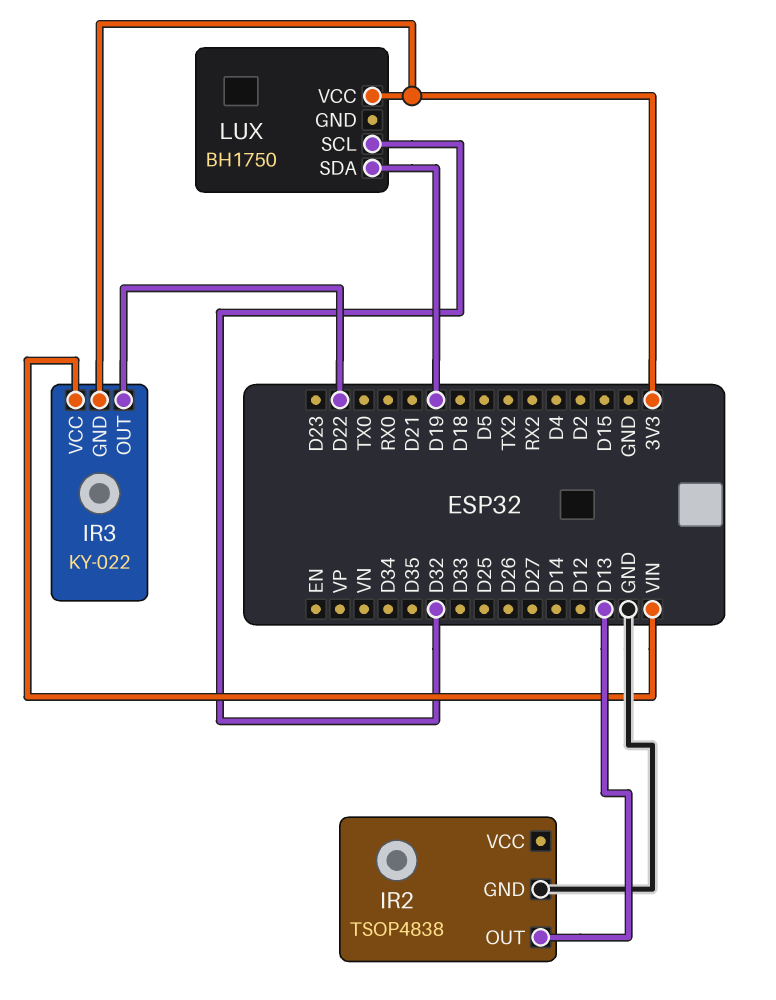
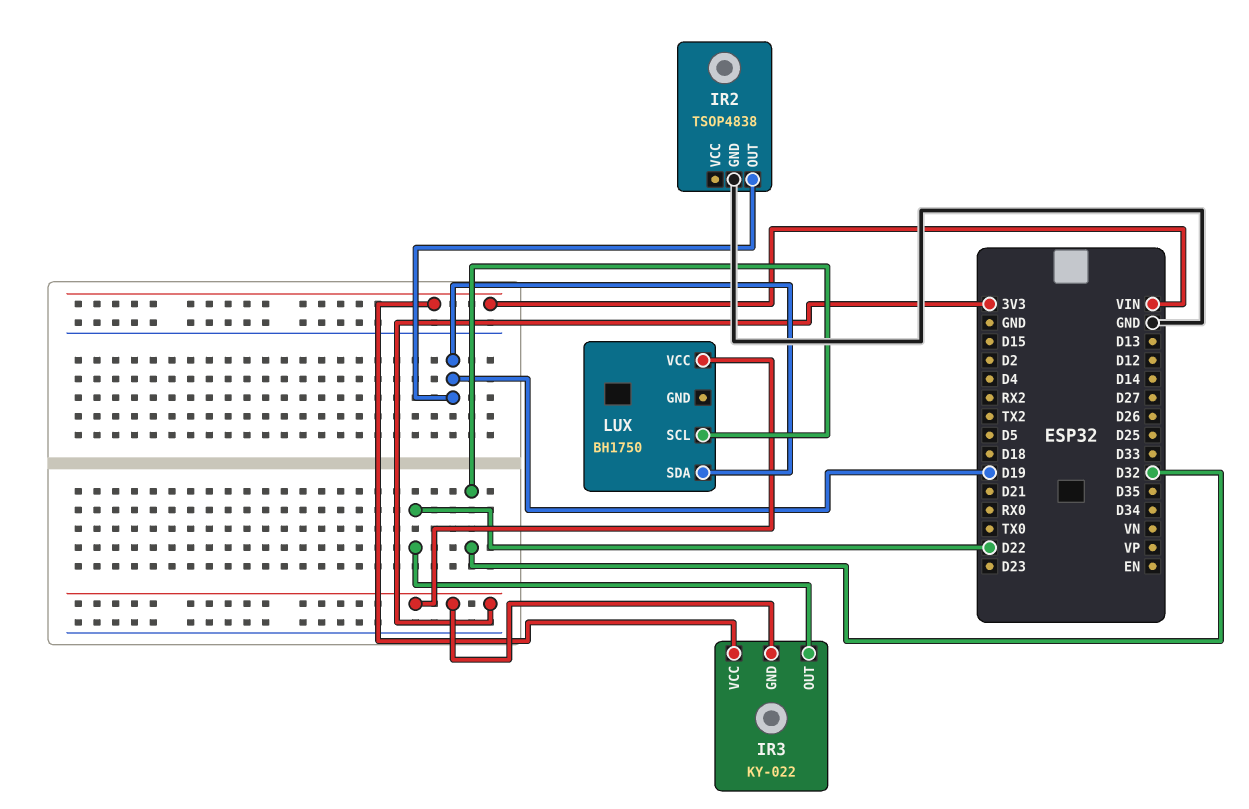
IR2 pin OUT: D13 -> D19

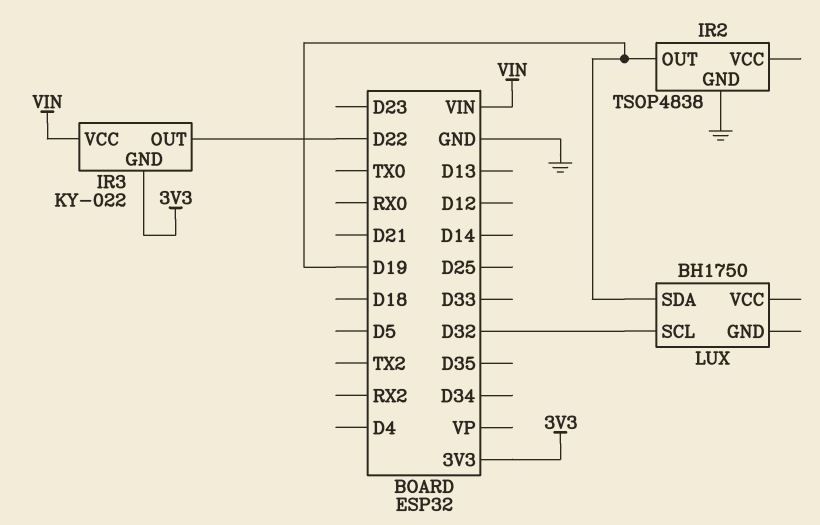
LUX pin VCC: 3V3 -> none

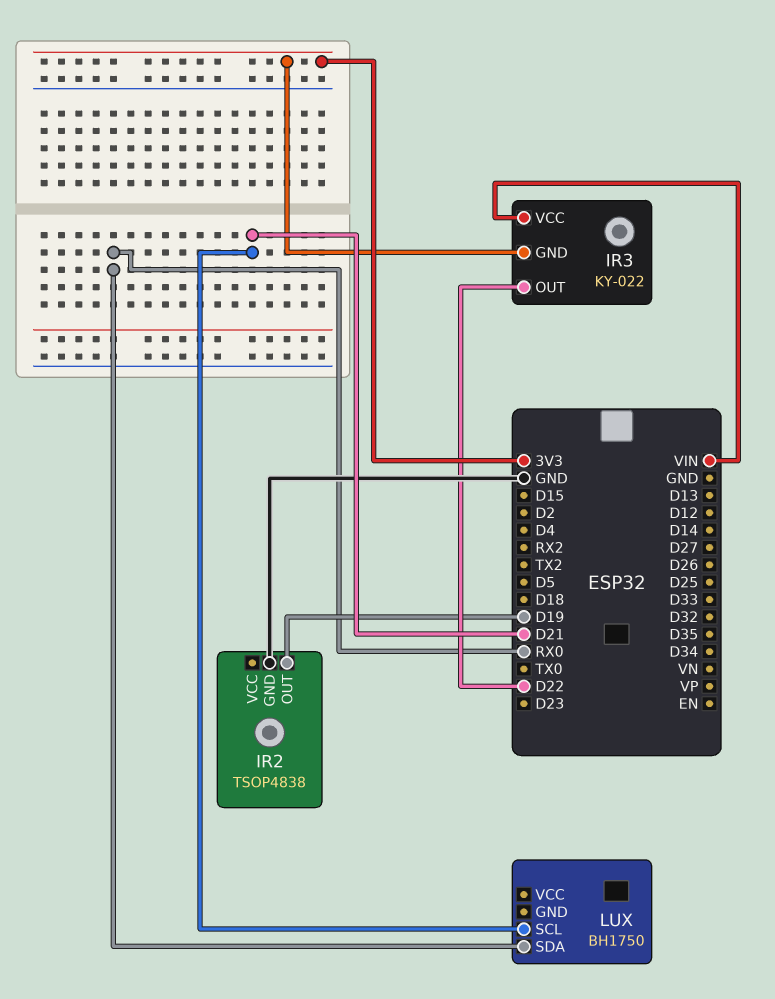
LUX pin SCL: D32 -> D21
LUX pin SDA: D19 -> RX0

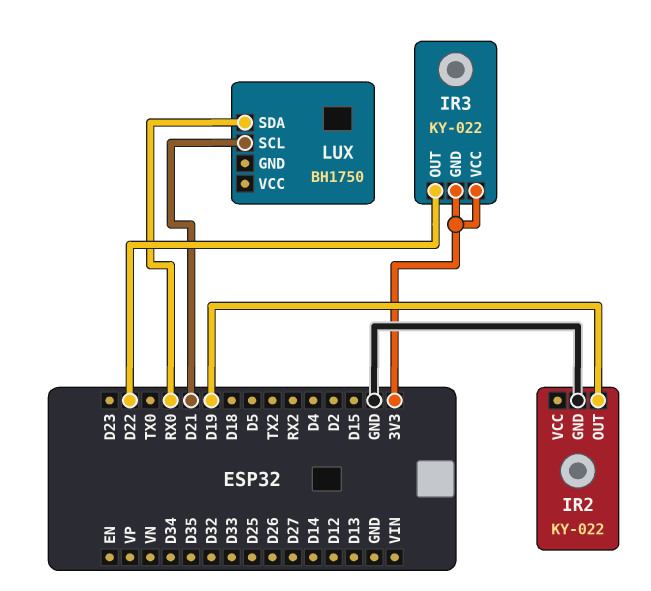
IR2: TSOP4838 -> KY-022
IR3 pin VCC: VIN -> 3V3

